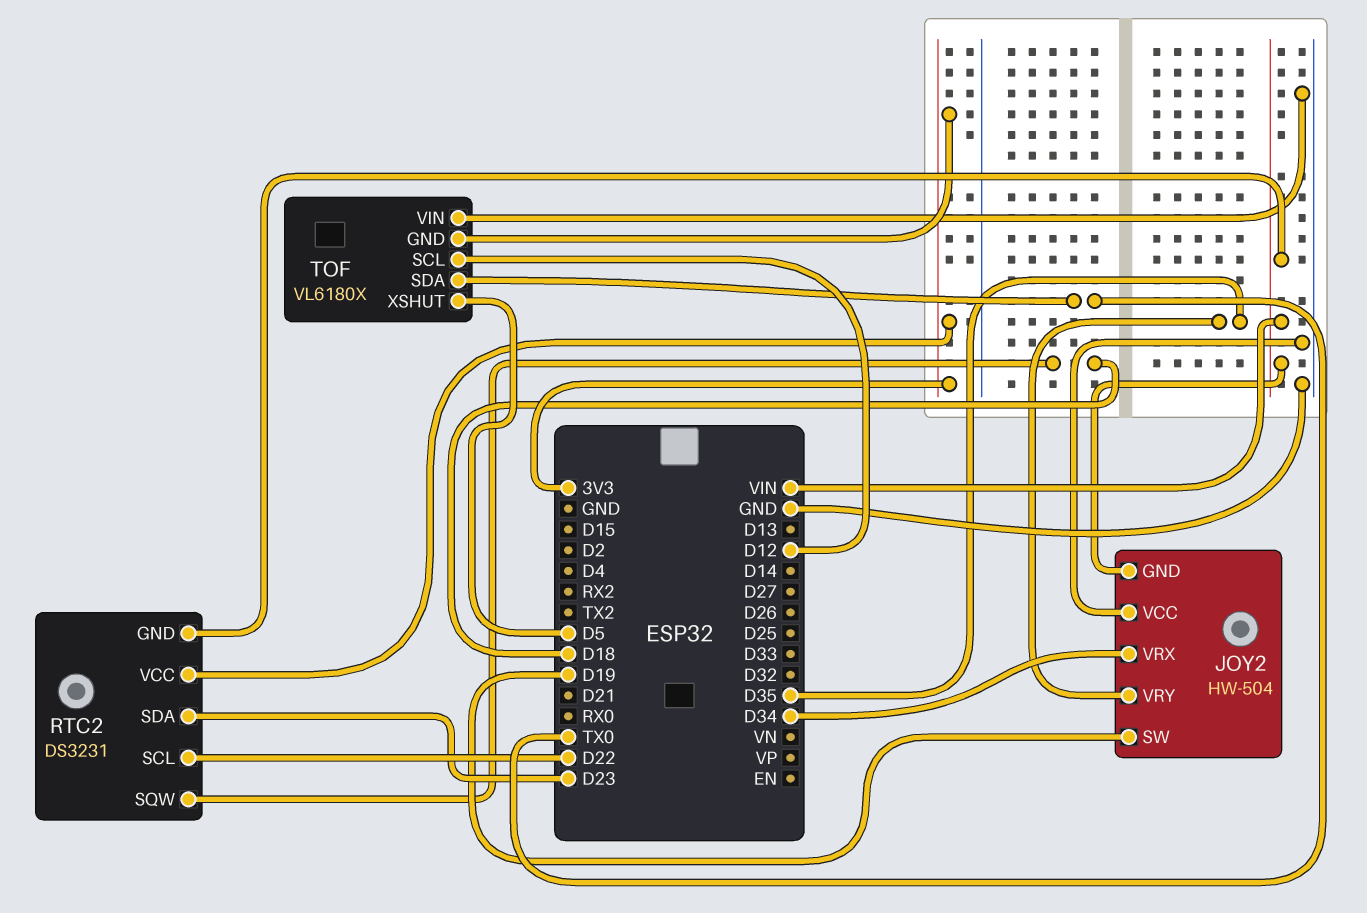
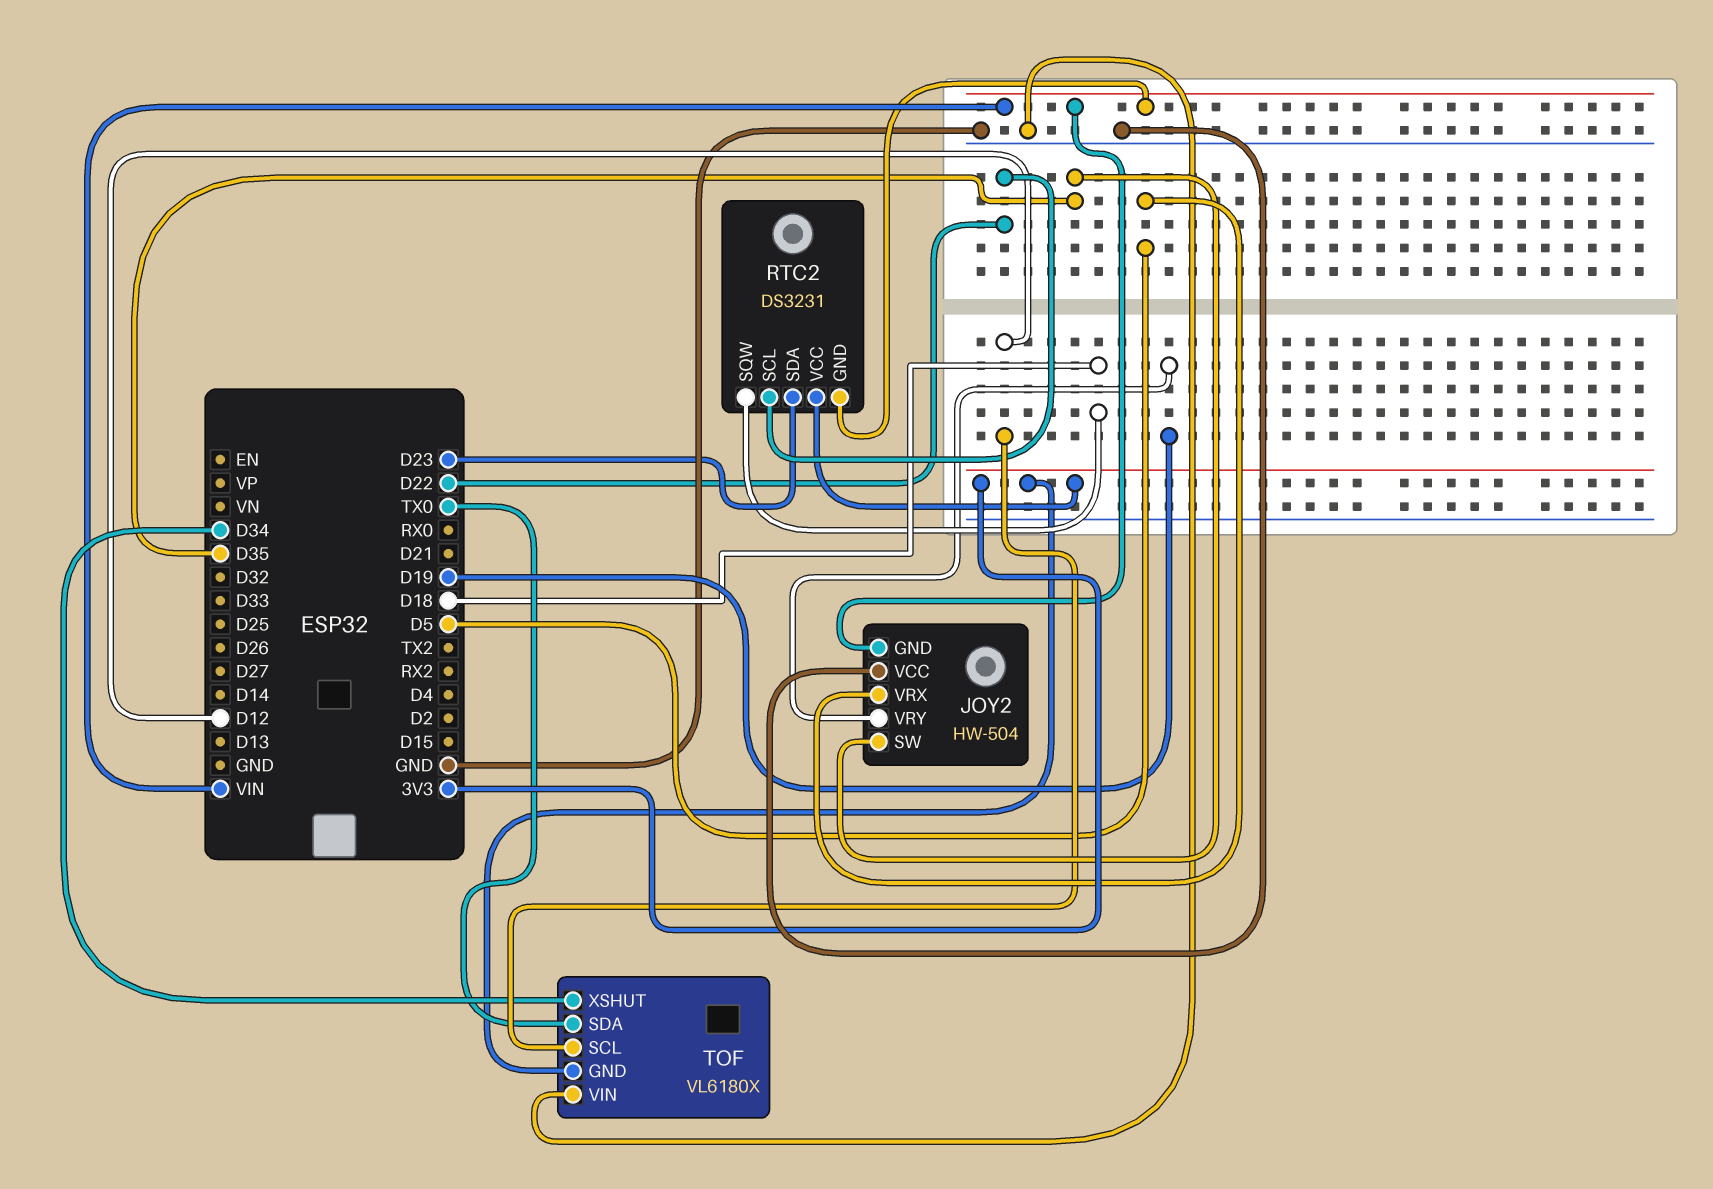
JOY2 pin SW: D19 -> D35
JOY2 pin VRX: D34 -> D5
JOY2 pin VRY: D35 -> D19
TOF pin XSHUT: D5 -> D34

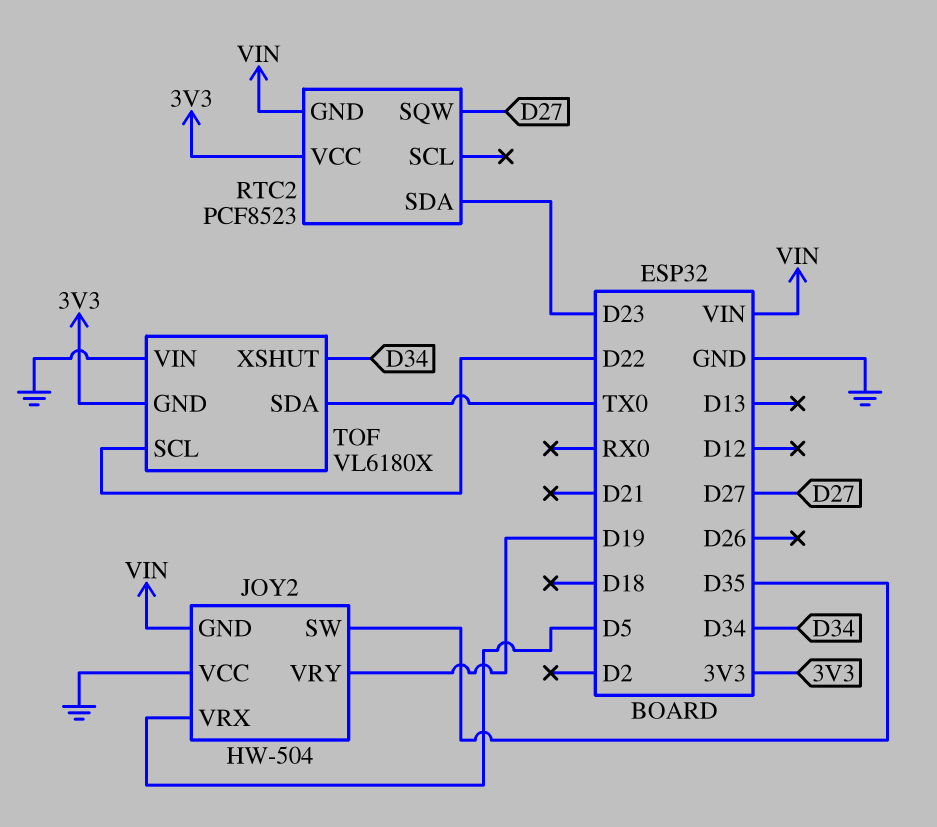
RTC2: DS3231 -> PCF8523
RTC2 pin SCL: D22 -> none
RTC2 pin SQW: D18 -> D27
TOF pin SCL: D12 -> D22

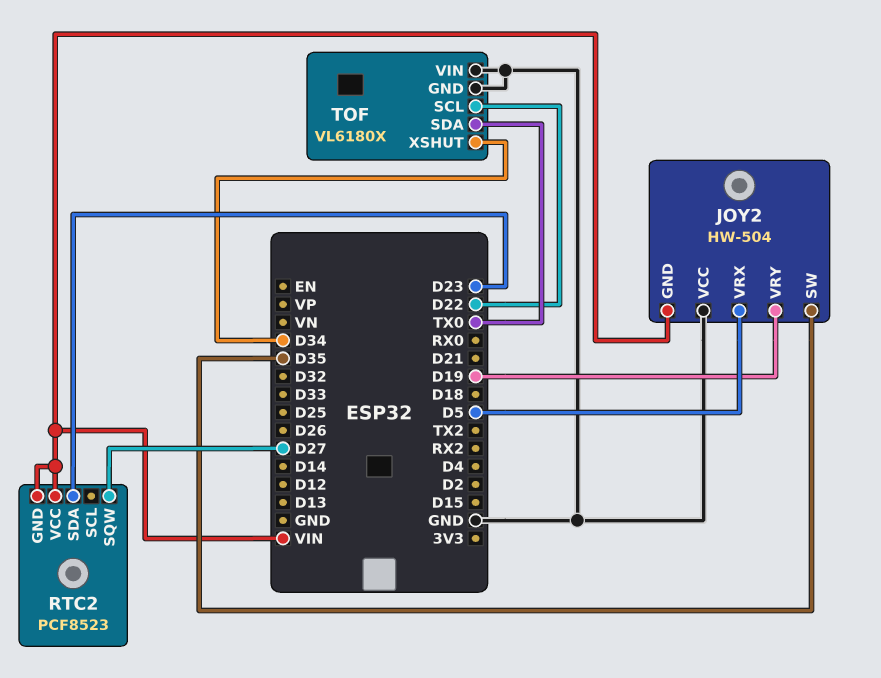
RTC2 pin VCC: 3V3 -> VIN
TOF pin GND: 3V3 -> GND

